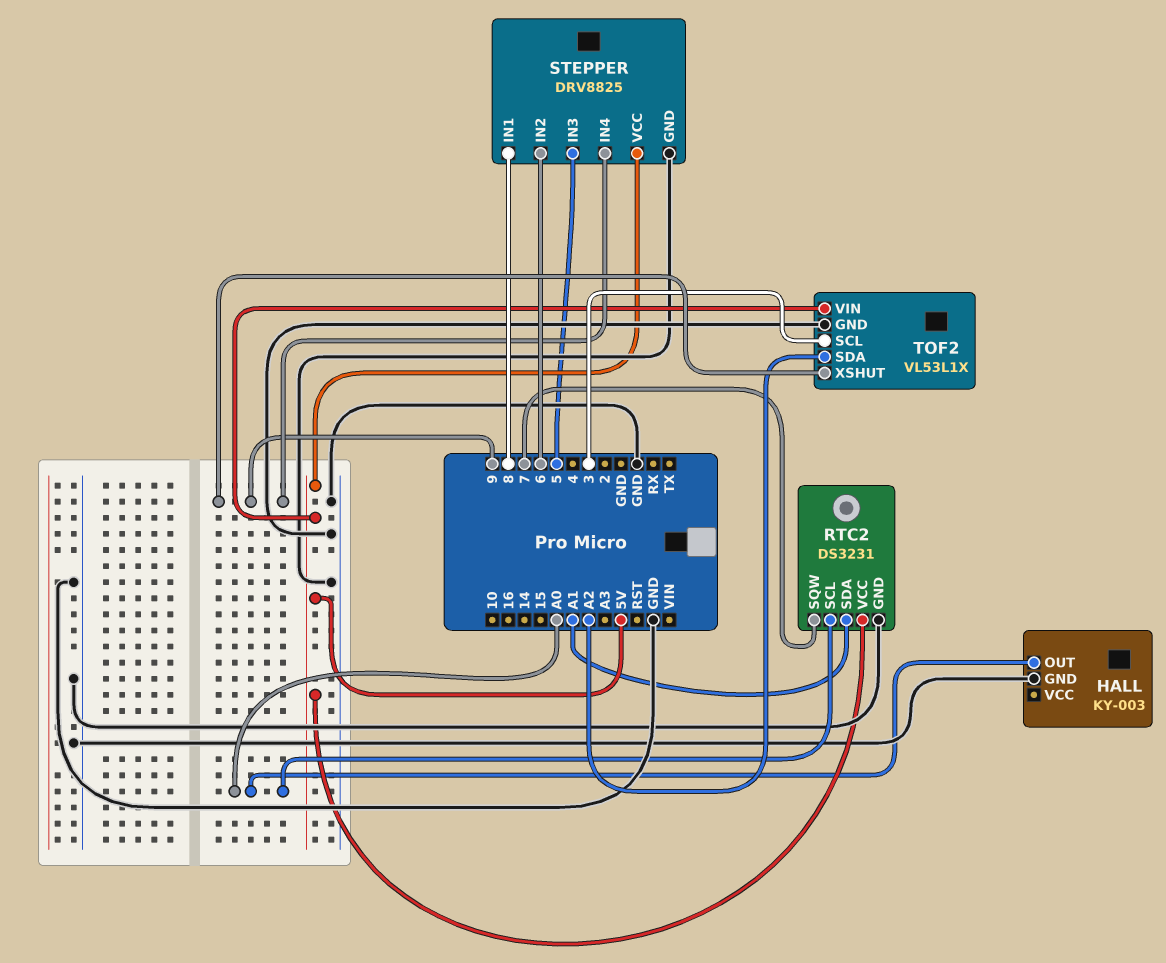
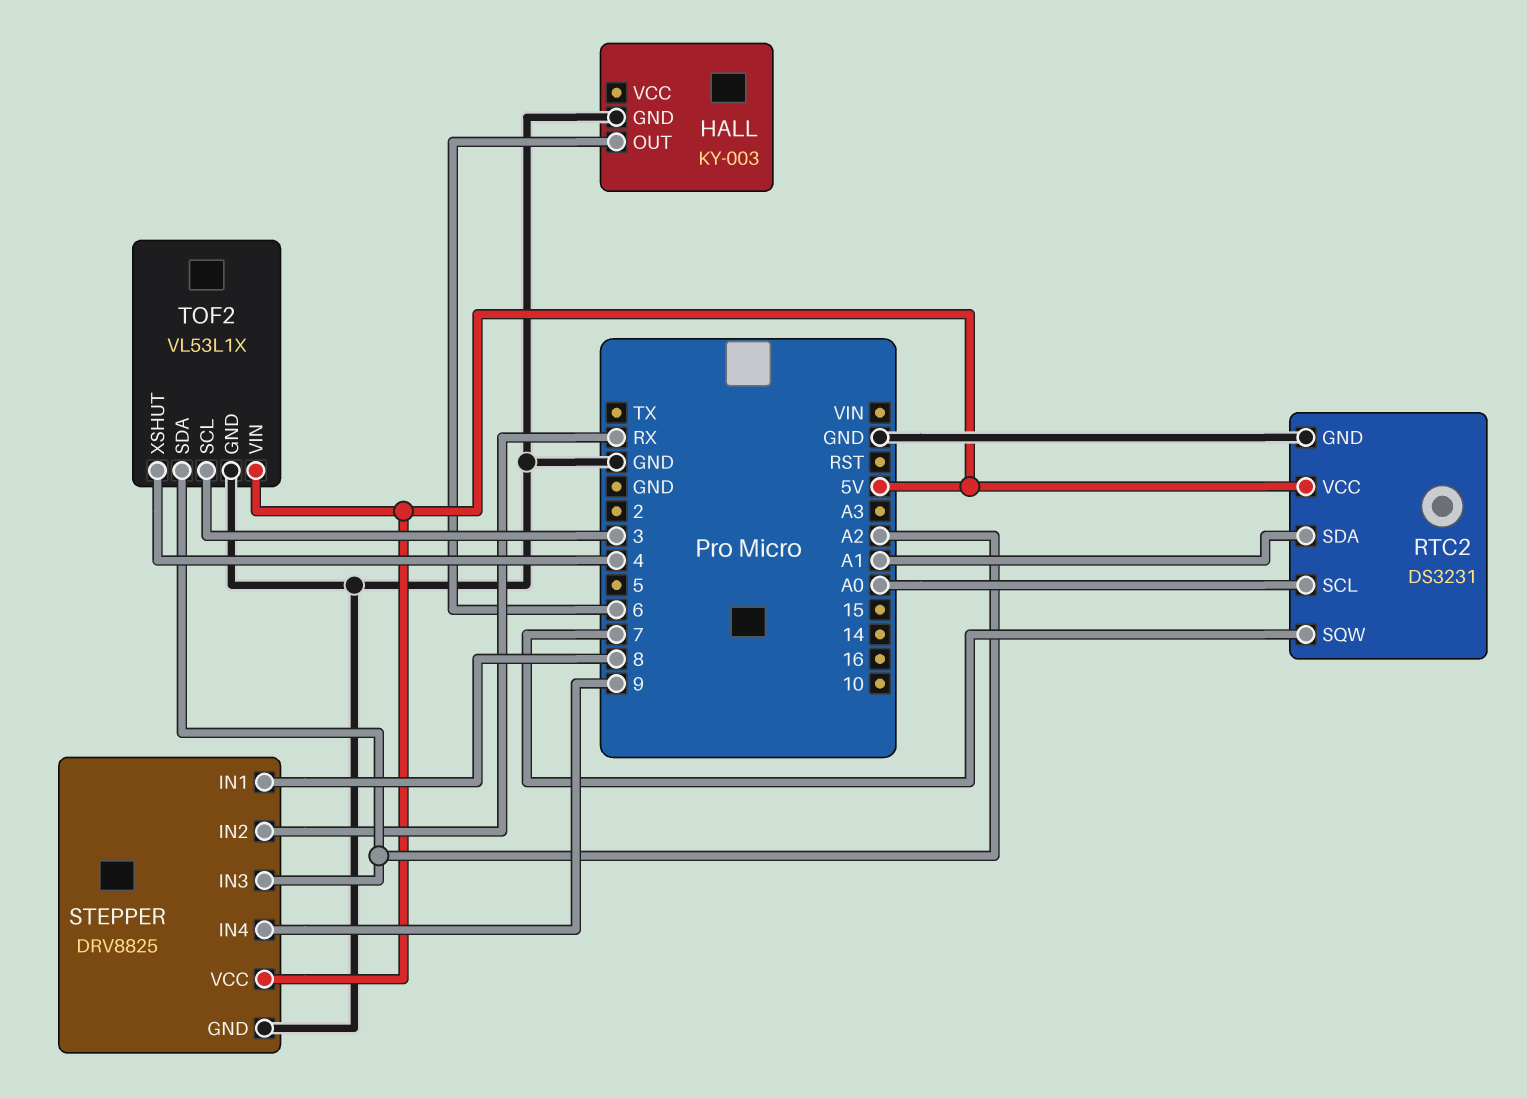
HALL pin OUT: A0 -> 6
STEPPER pin IN2: 6 -> RX
STEPPER pin IN3: 5 -> A2
TOF2 pin XSHUT: 9 -> 4

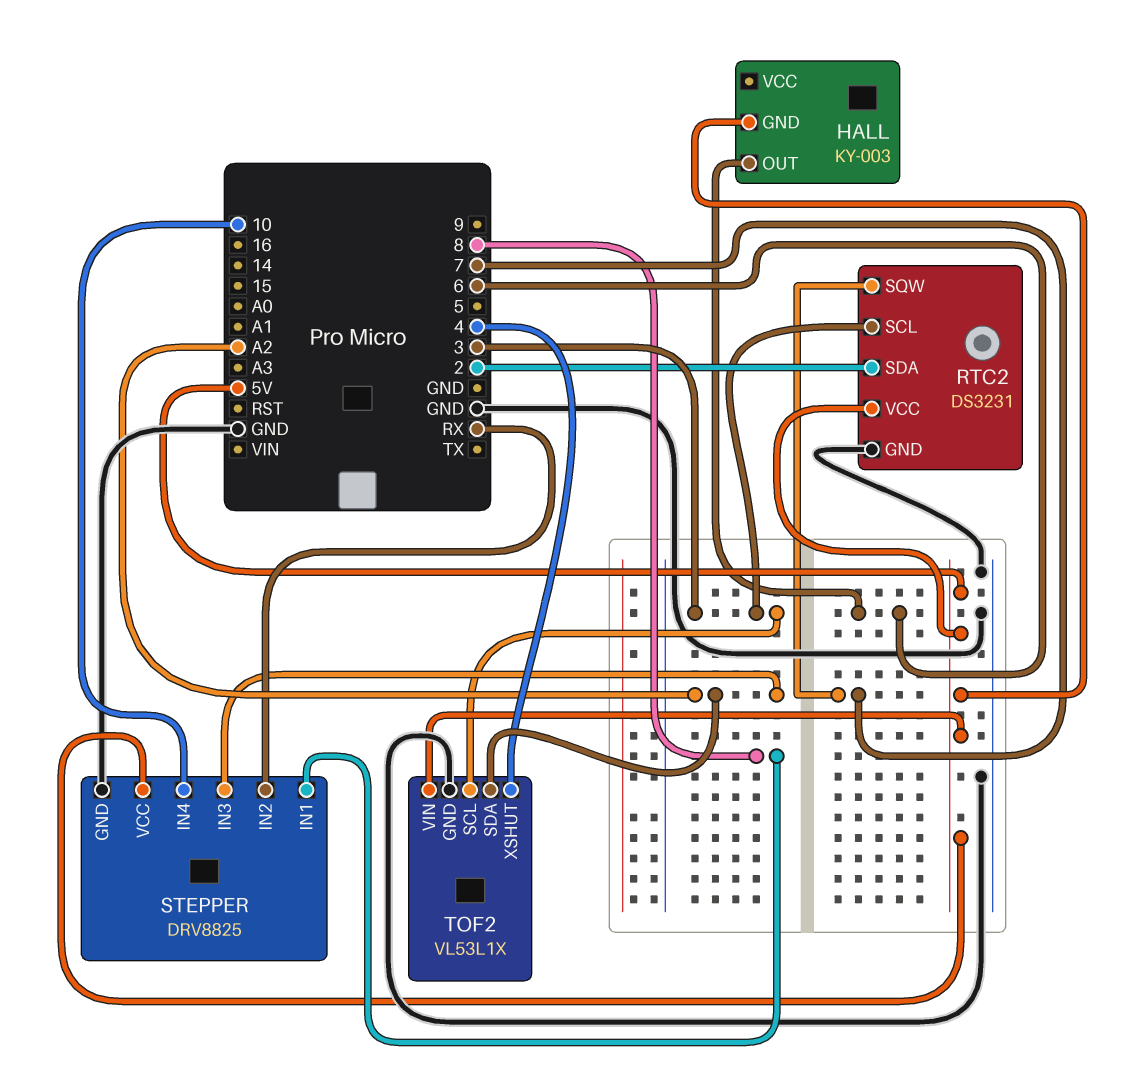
HALL pin GND: GND -> 5V
RTC2 pin SCL: A0 -> 3
RTC2 pin SDA: A1 -> 2
STEPPER pin IN4: 9 -> 10

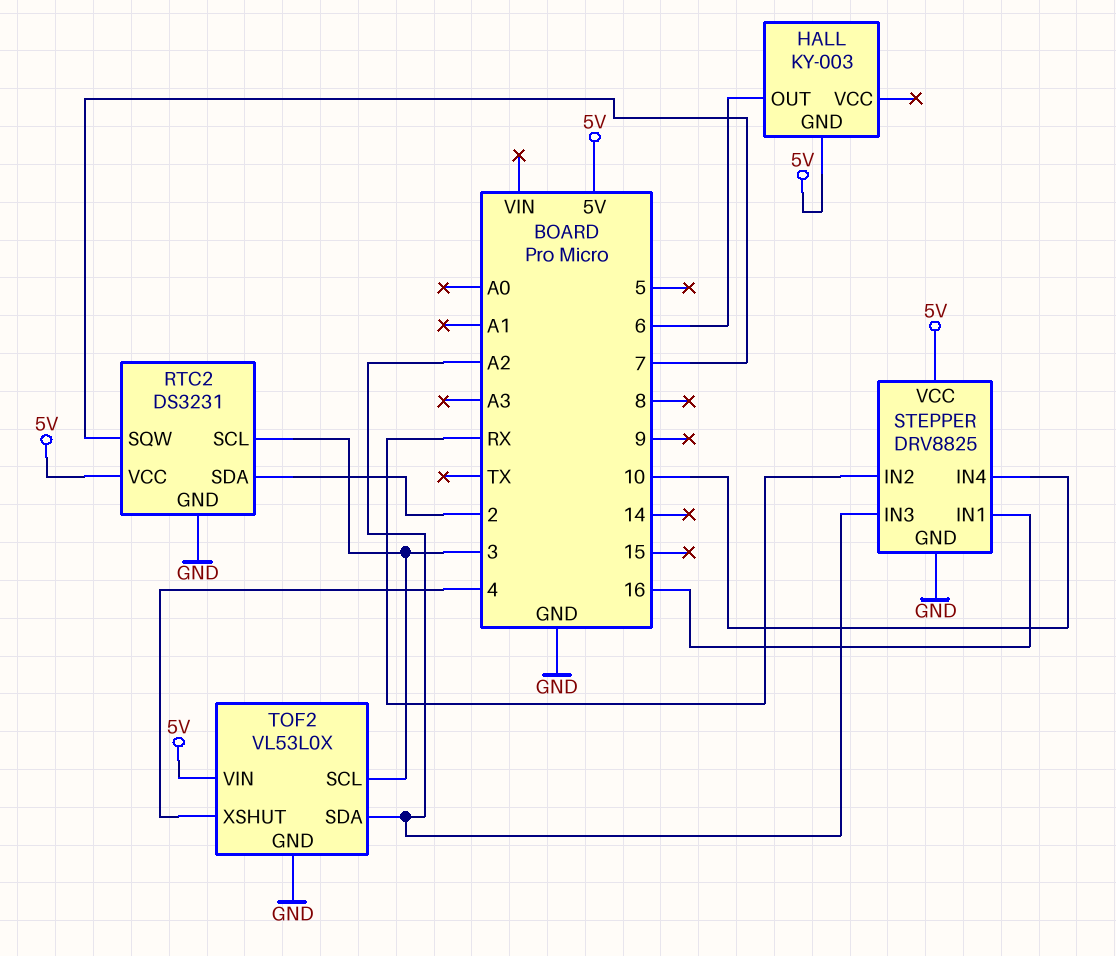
STEPPER pin IN1: 8 -> 16
TOF2: VL53L1X -> VL53L0X

